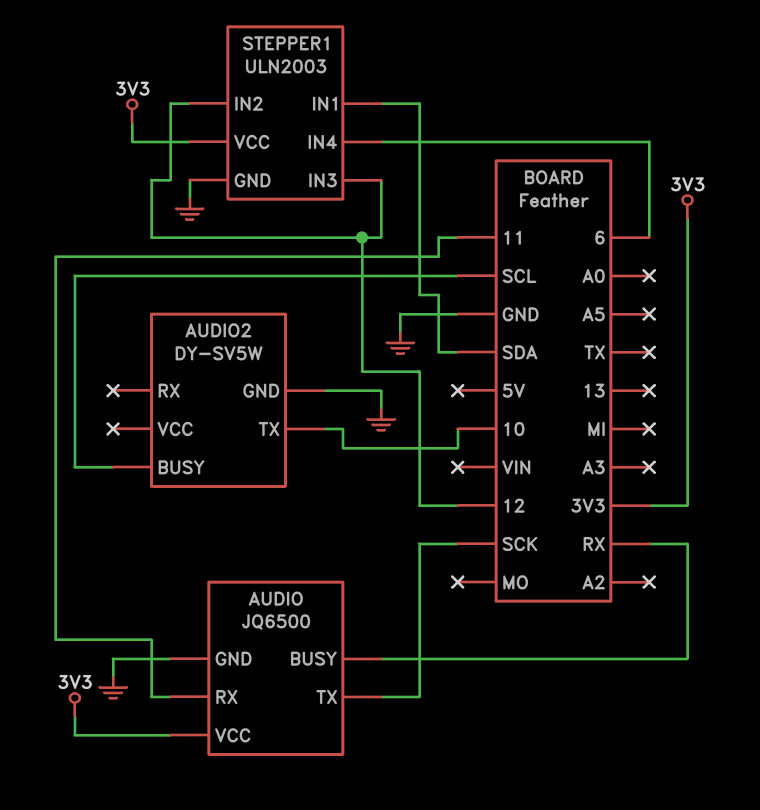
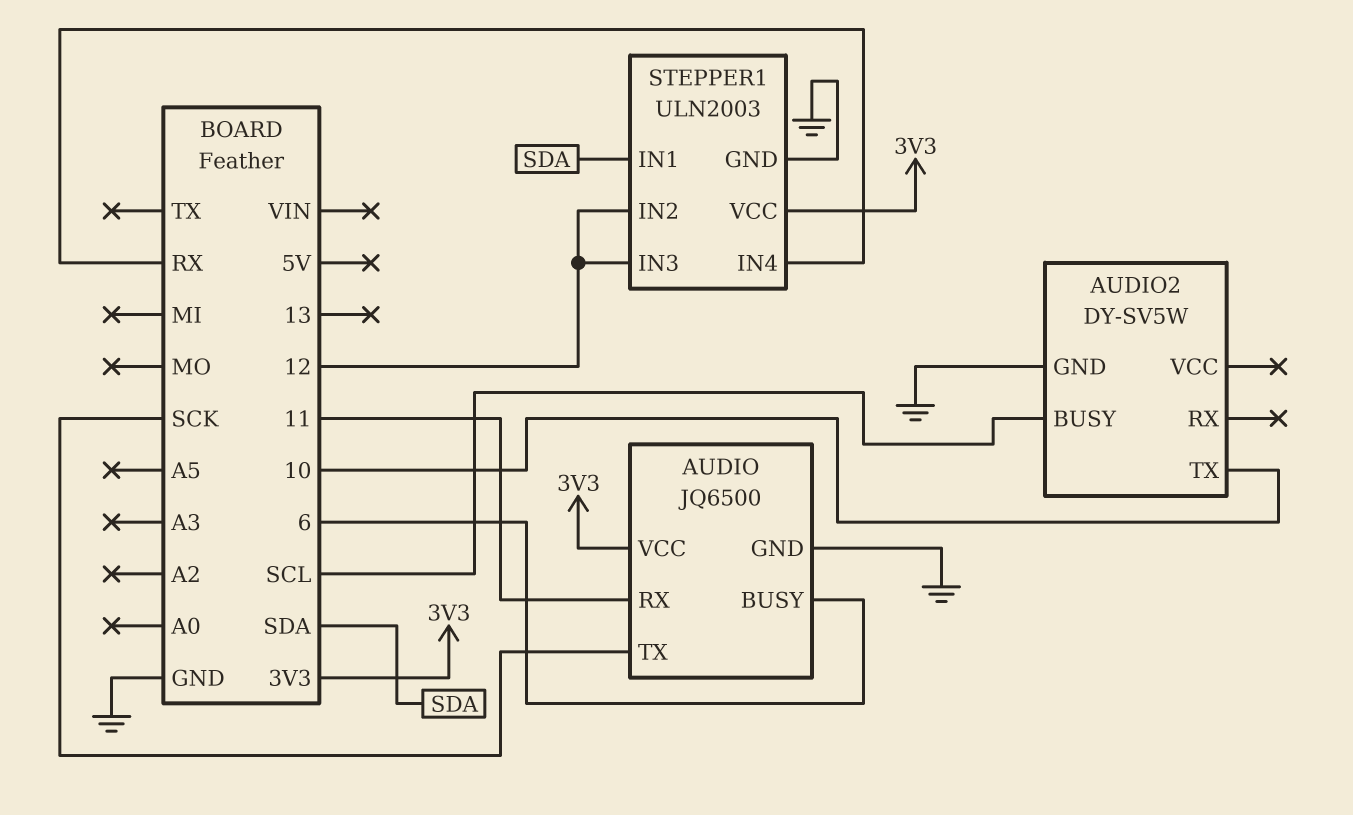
AUDIO pin BUSY: RX -> 6
STEPPER1 pin IN4: 6 -> RX

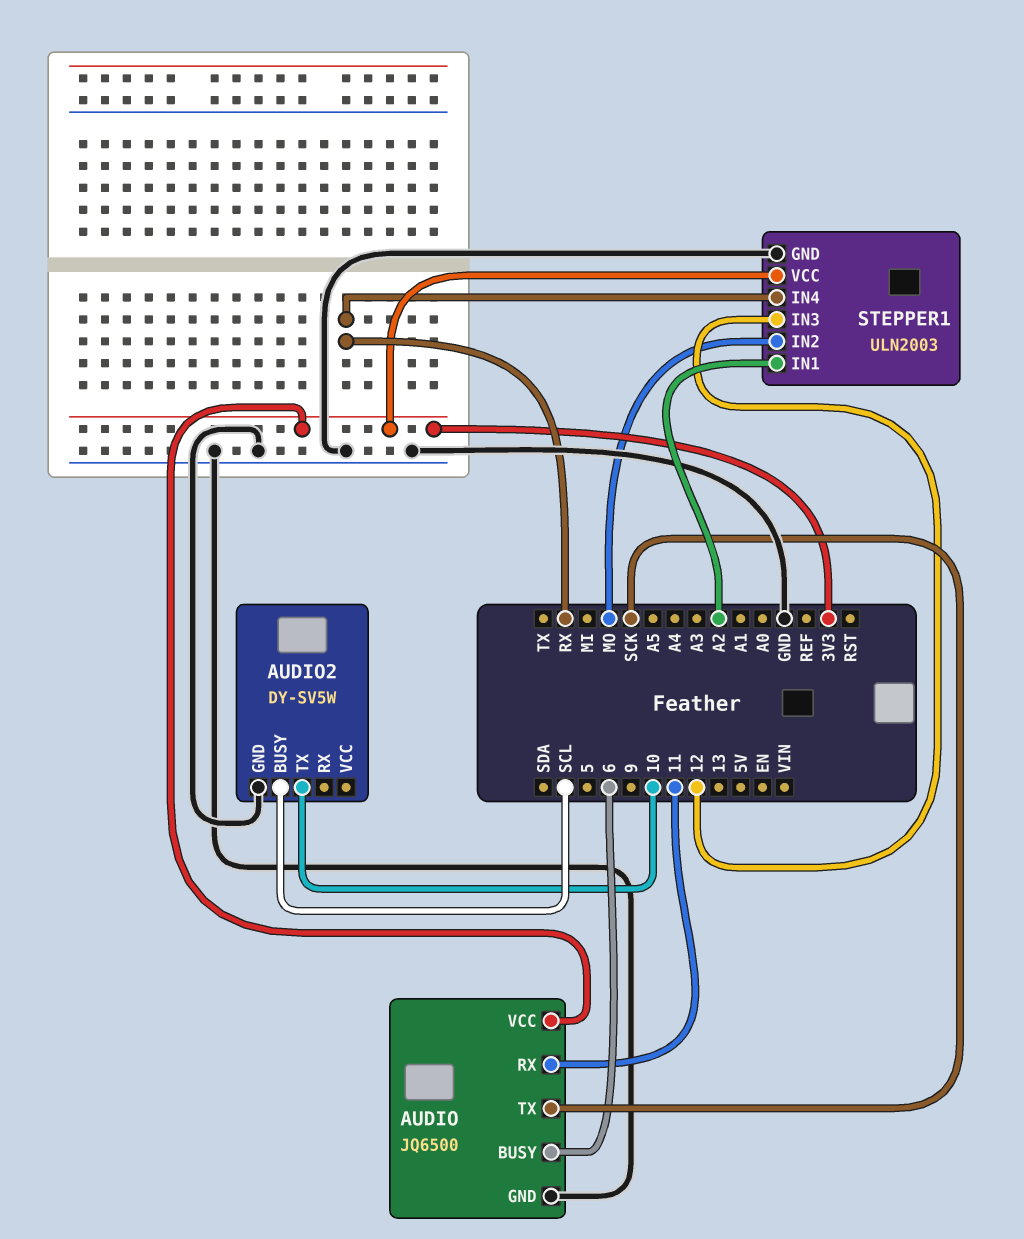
STEPPER1 pin IN1: SDA -> A2
STEPPER1 pin IN2: 12 -> MO

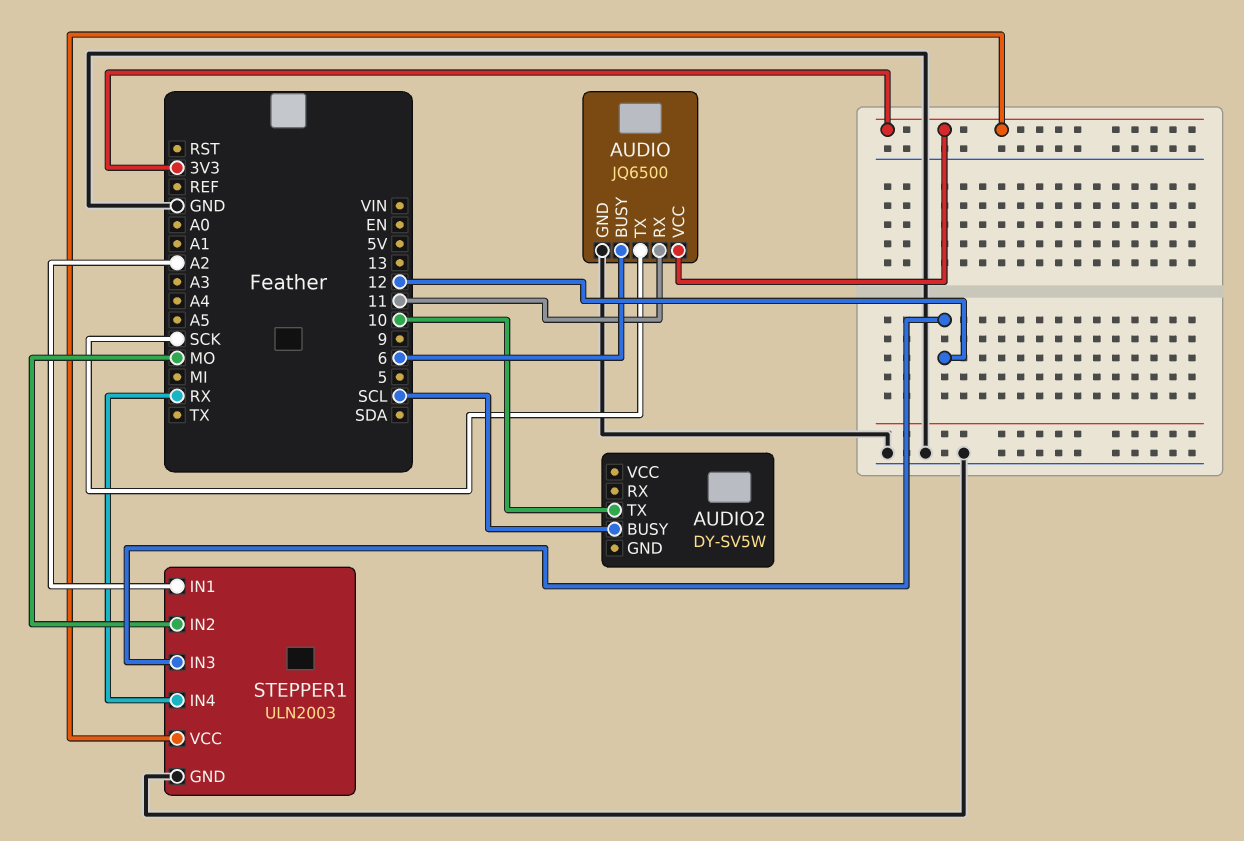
AUDIO2 pin GND: GND -> none

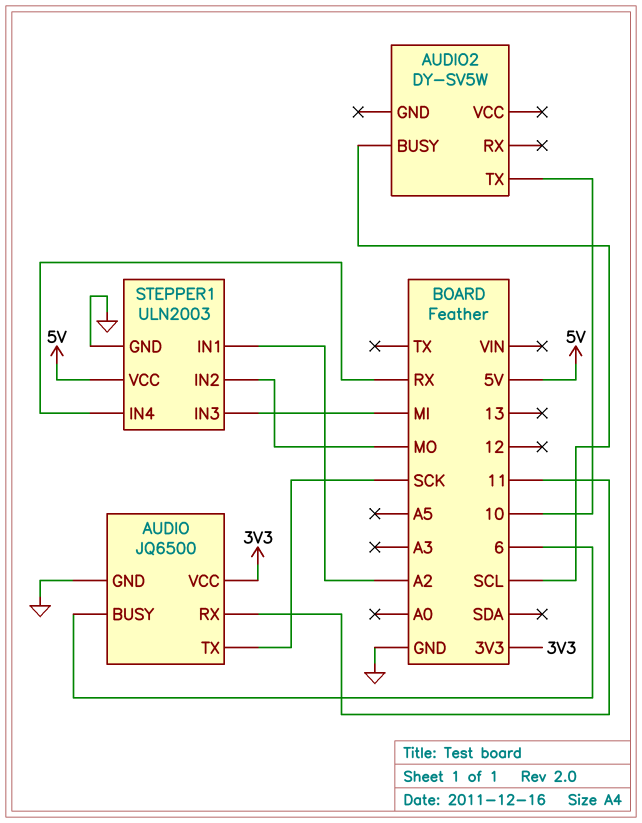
STEPPER1 pin IN3: 12 -> MI
STEPPER1 pin VCC: 3V3 -> 5V

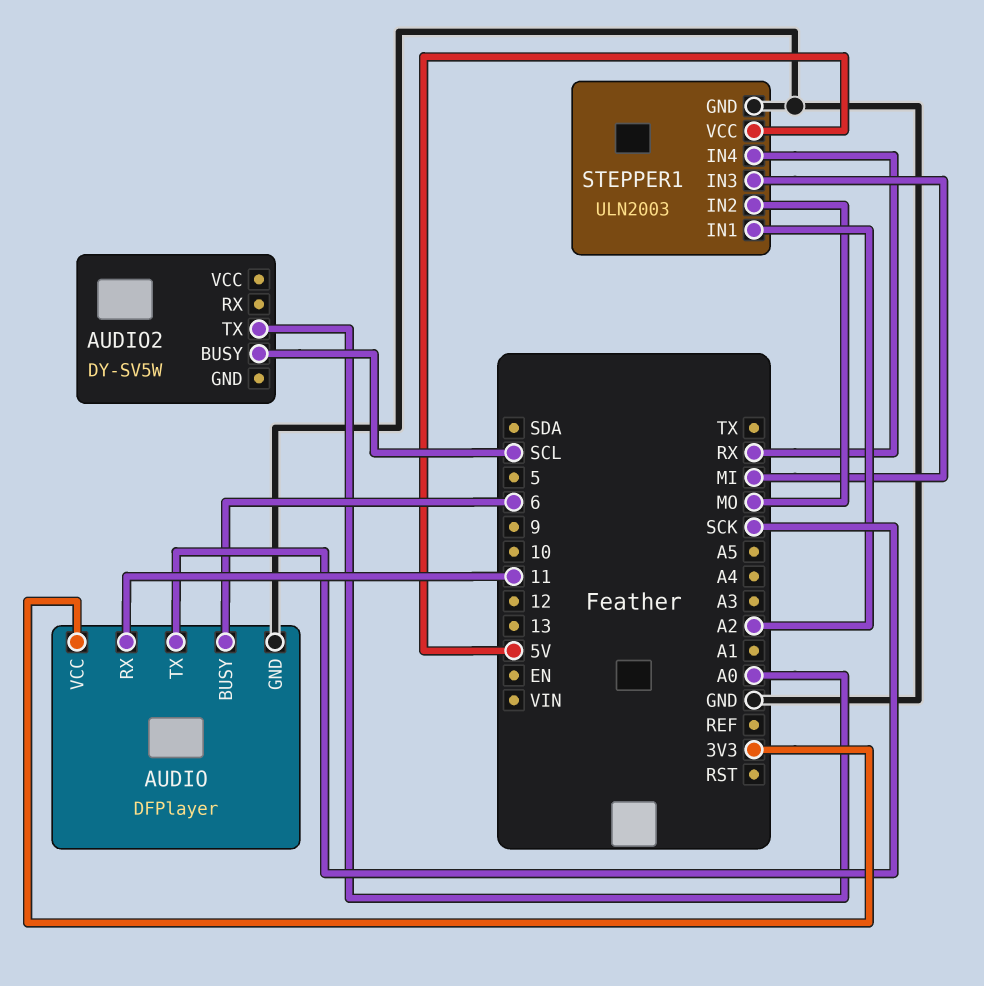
AUDIO: JQ6500 -> DFPlayer
AUDIO2 pin TX: 10 -> A0

